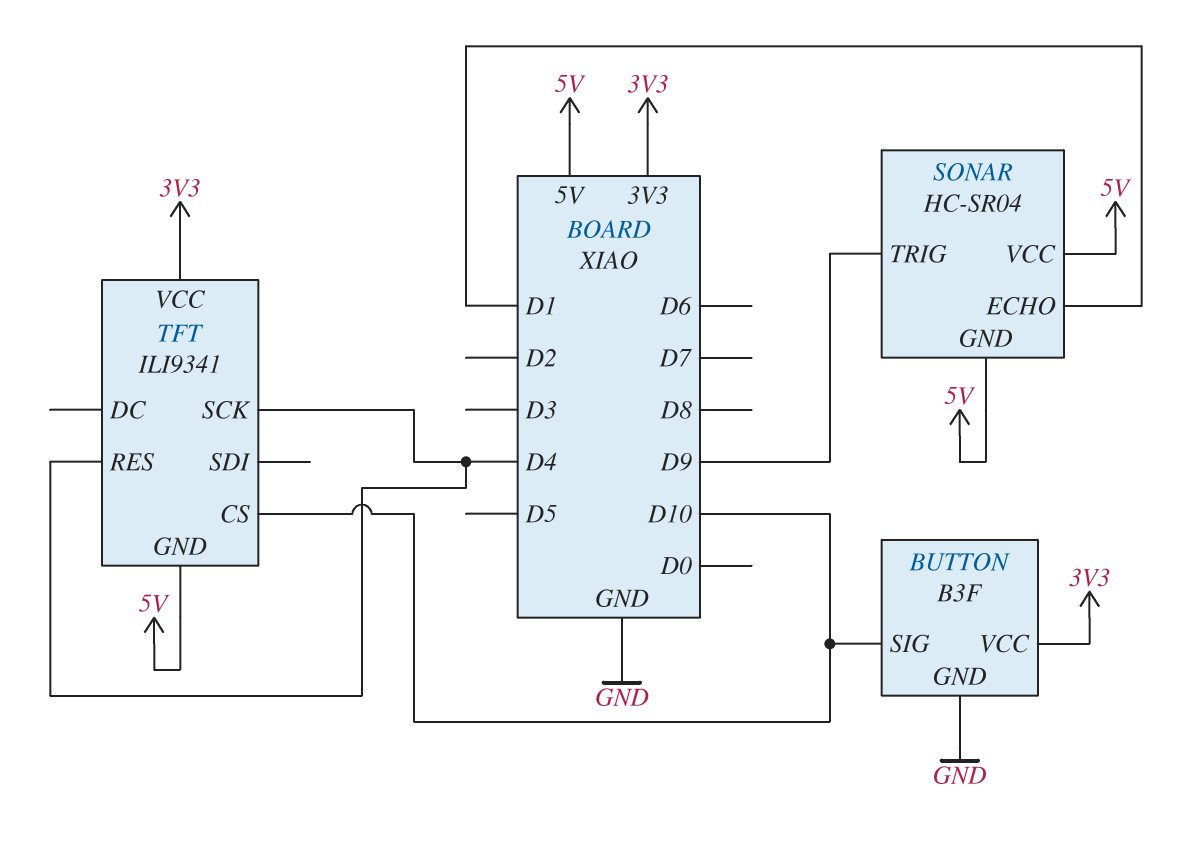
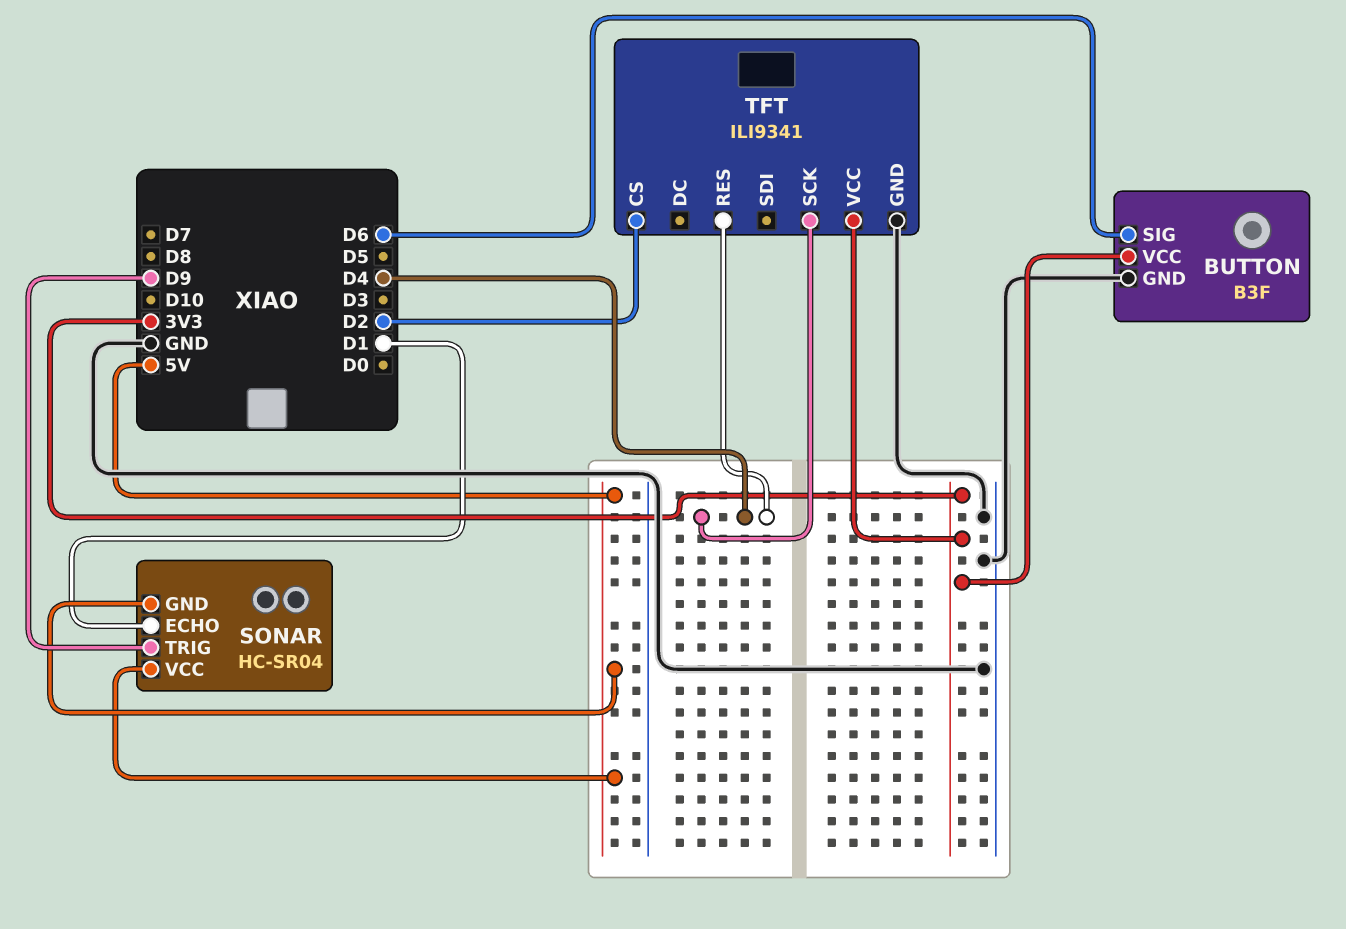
BUTTON pin SIG: D10 -> D6
TFT pin CS: D10 -> D2
TFT pin GND: 5V -> GND

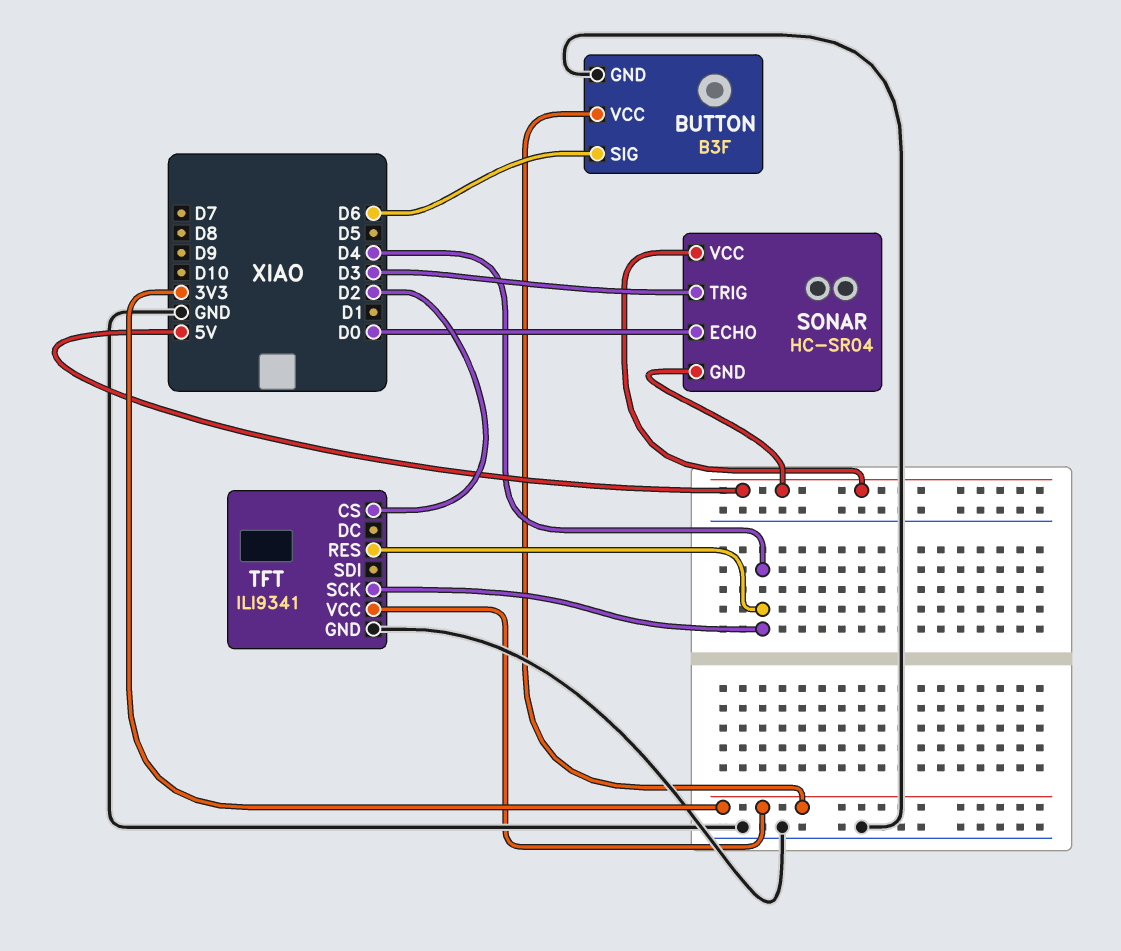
SONAR pin ECHO: D1 -> D0
SONAR pin TRIG: D9 -> D3

